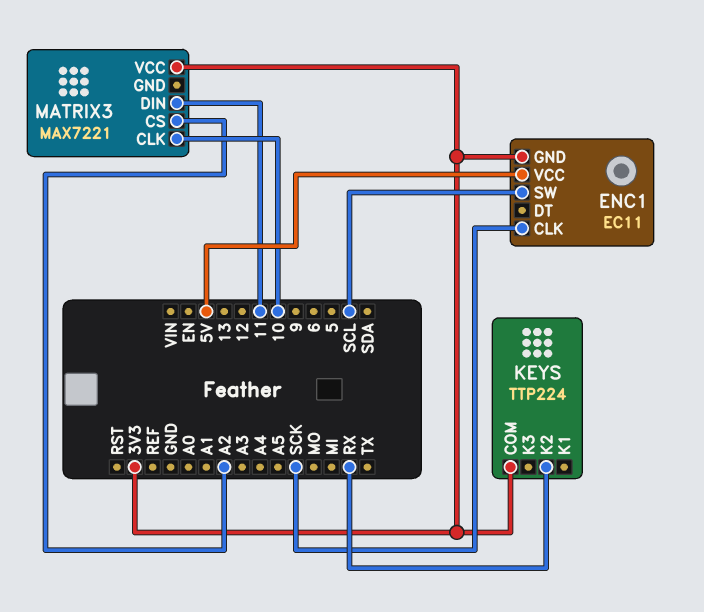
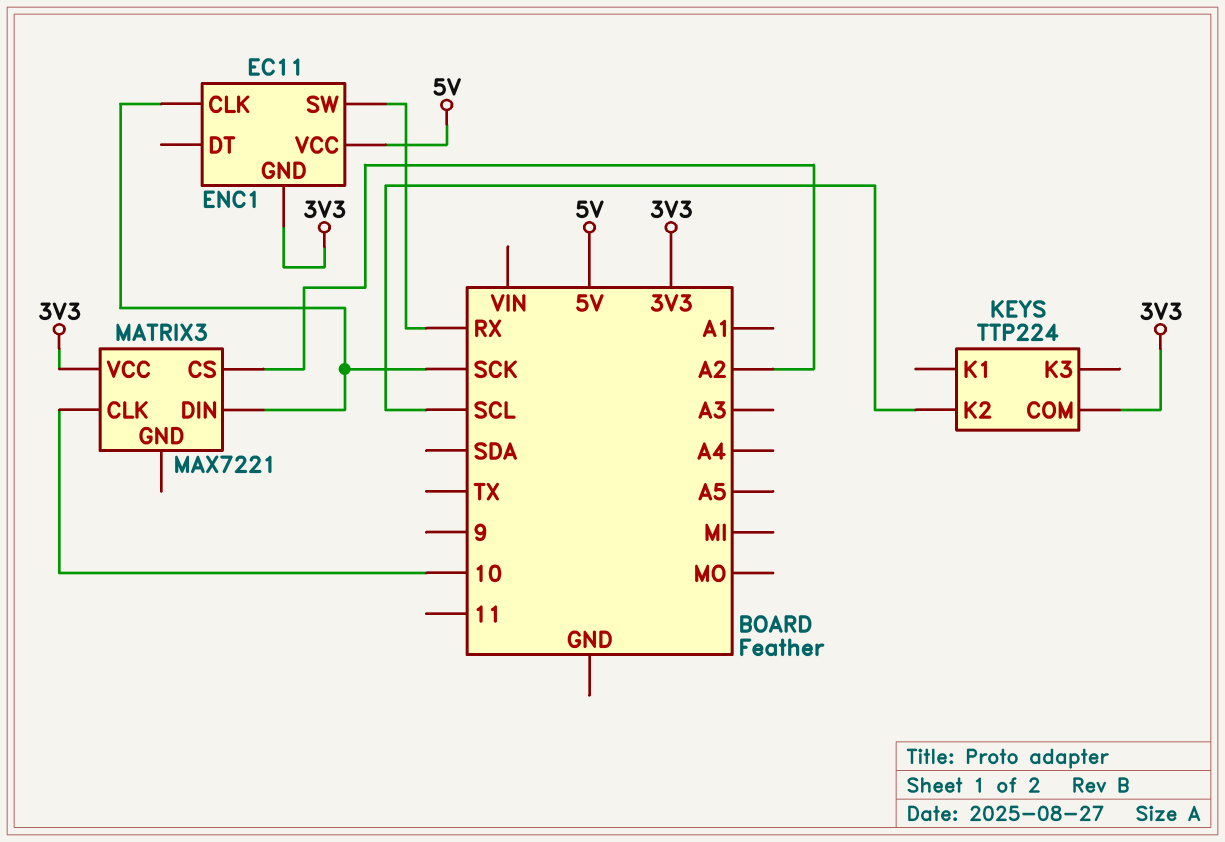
ENC1 pin SW: SCL -> RX
KEYS pin K2: RX -> SCL
MATRIX3 pin DIN: 11 -> SCK

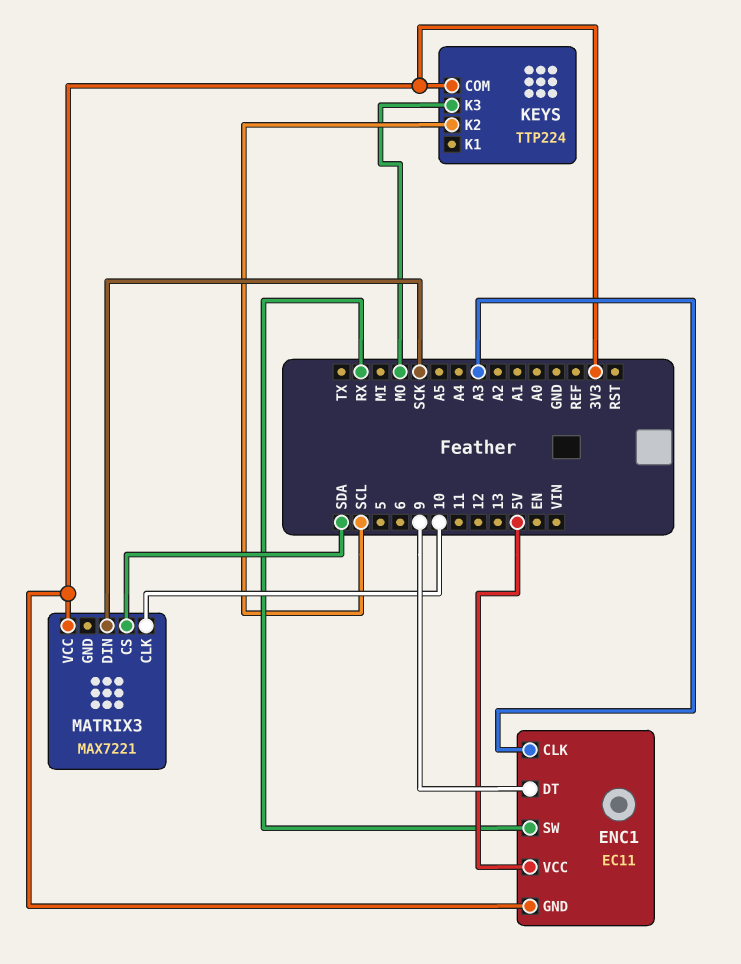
ENC1 pin CLK: SCK -> A3
ENC1 pin DT: none -> 9
KEYS pin K3: none -> MO
MATRIX3 pin CS: A2 -> SDA

